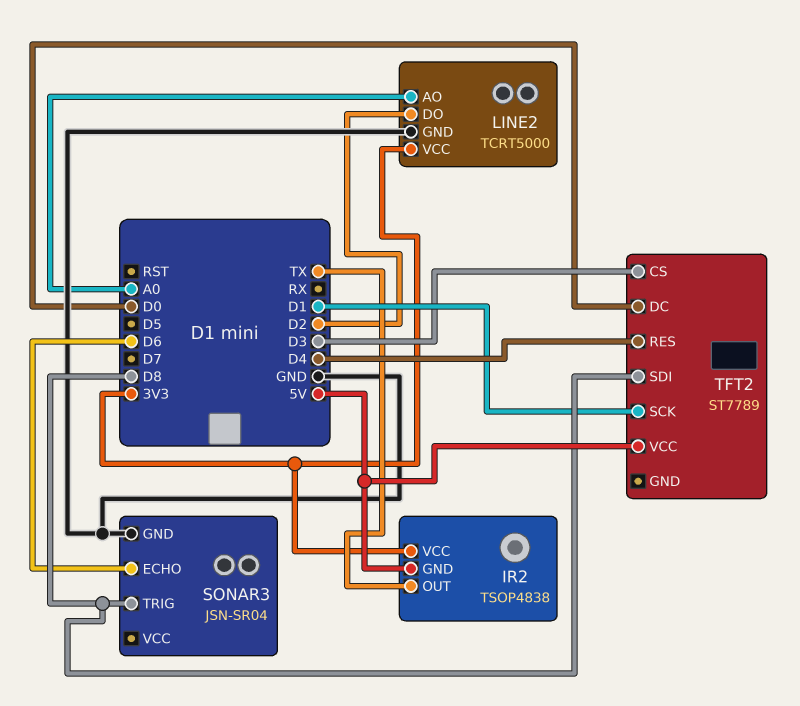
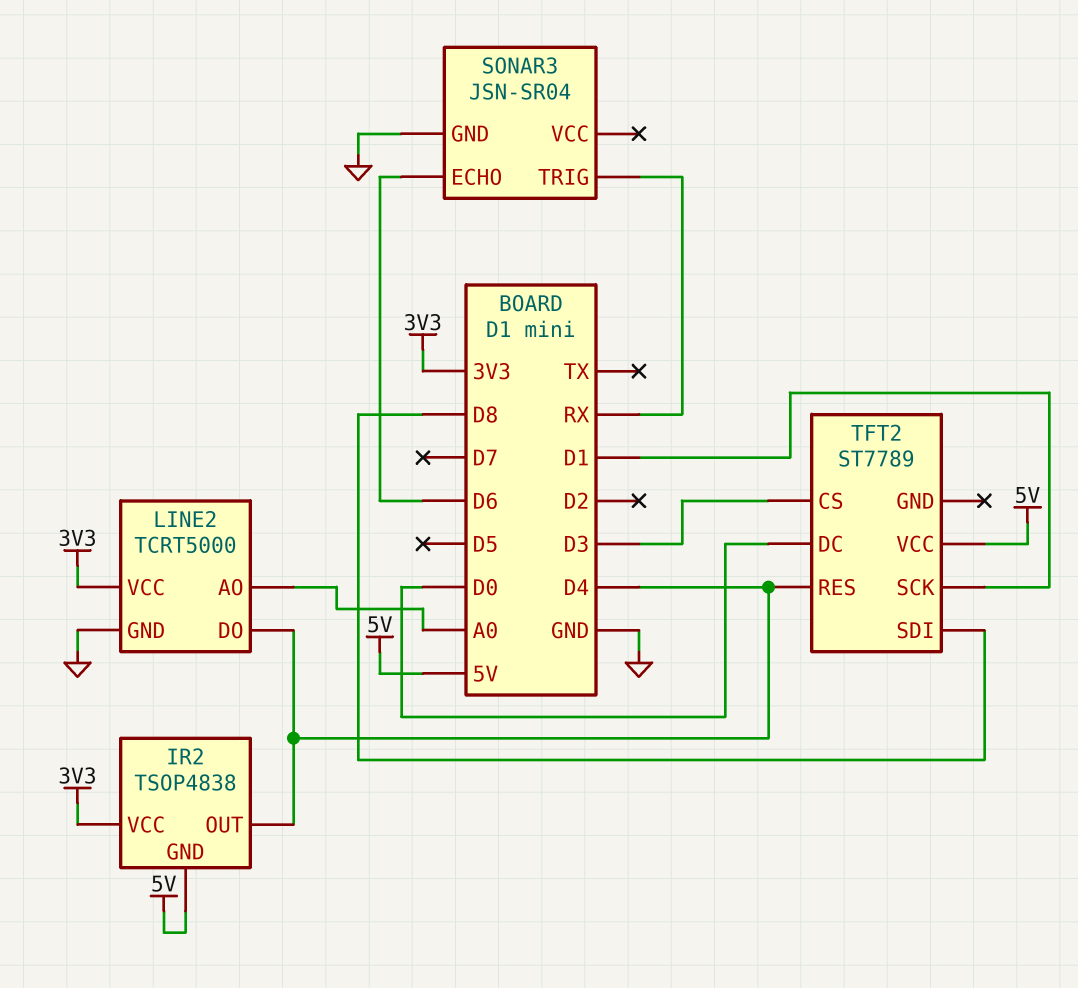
IR2 pin OUT: TX -> D4
LINE2 pin DO: D2 -> D4
SONAR3 pin TRIG: D8 -> RX

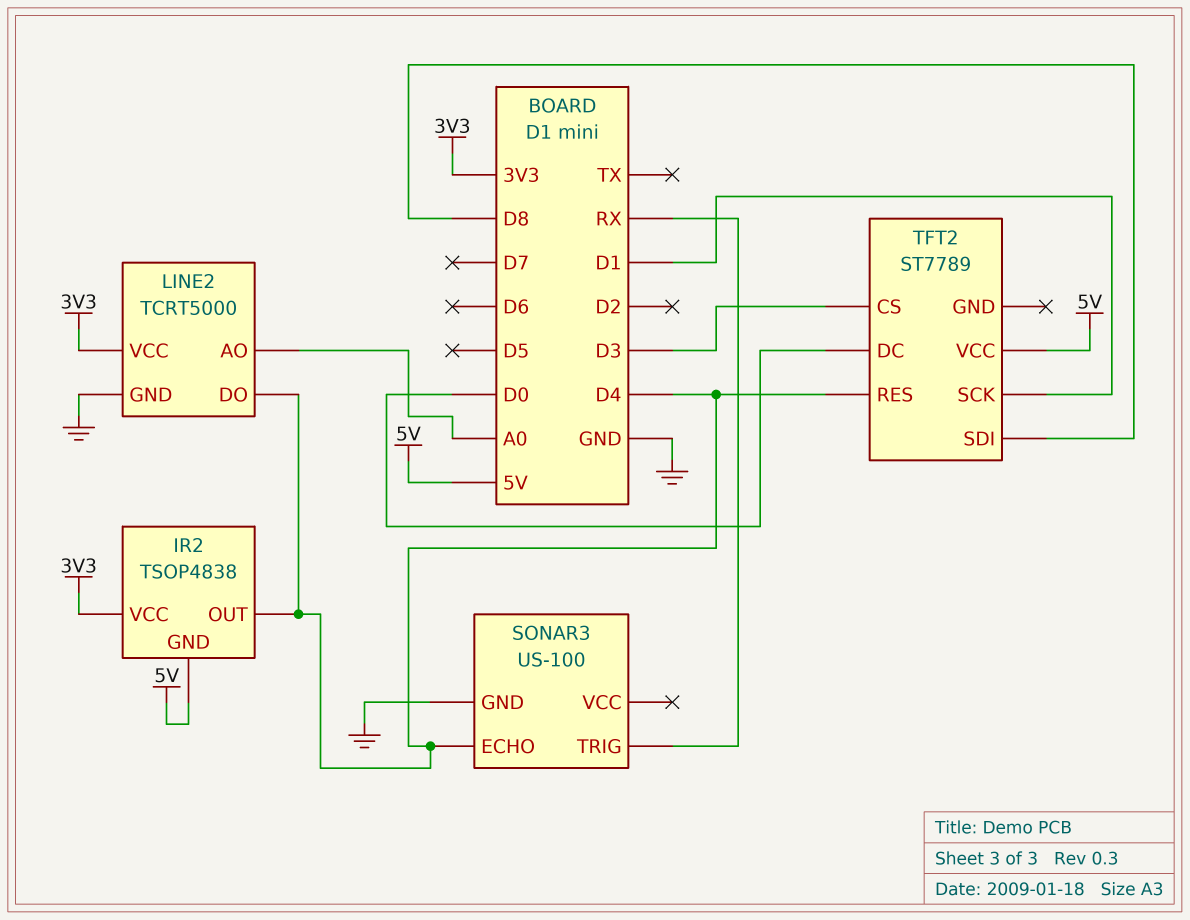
SONAR3: JSN-SR04 -> US-100
SONAR3 pin ECHO: D6 -> D4

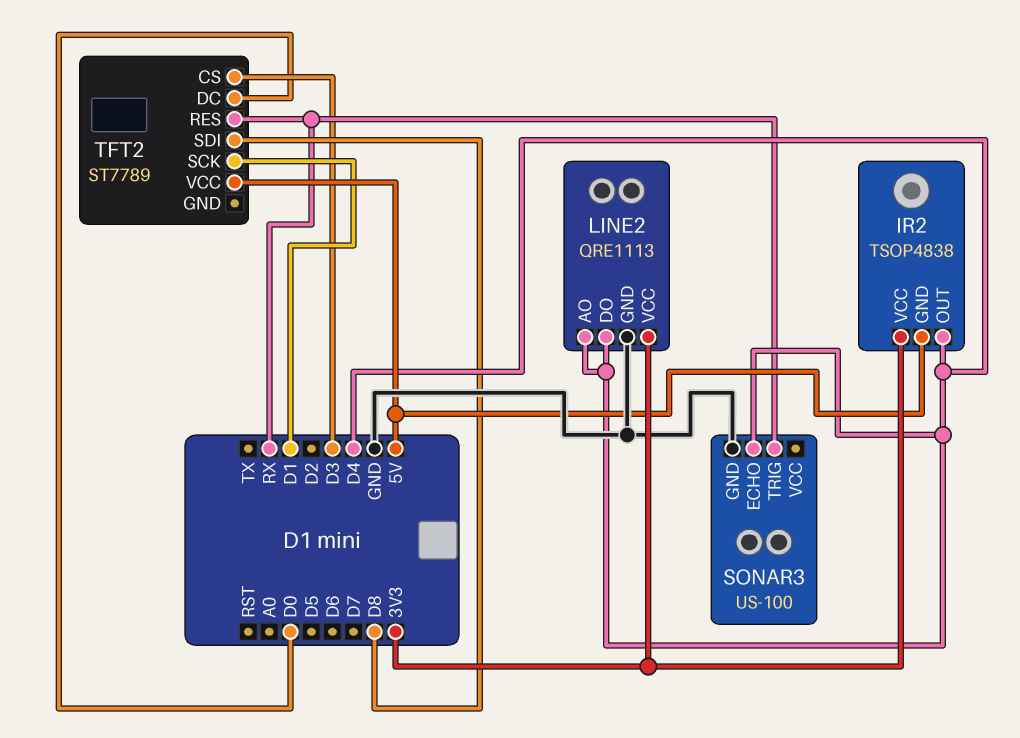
LINE2: TCRT5000 -> QRE1113
LINE2 pin AO: A0 -> D4
TFT2 pin RES: D4 -> RX

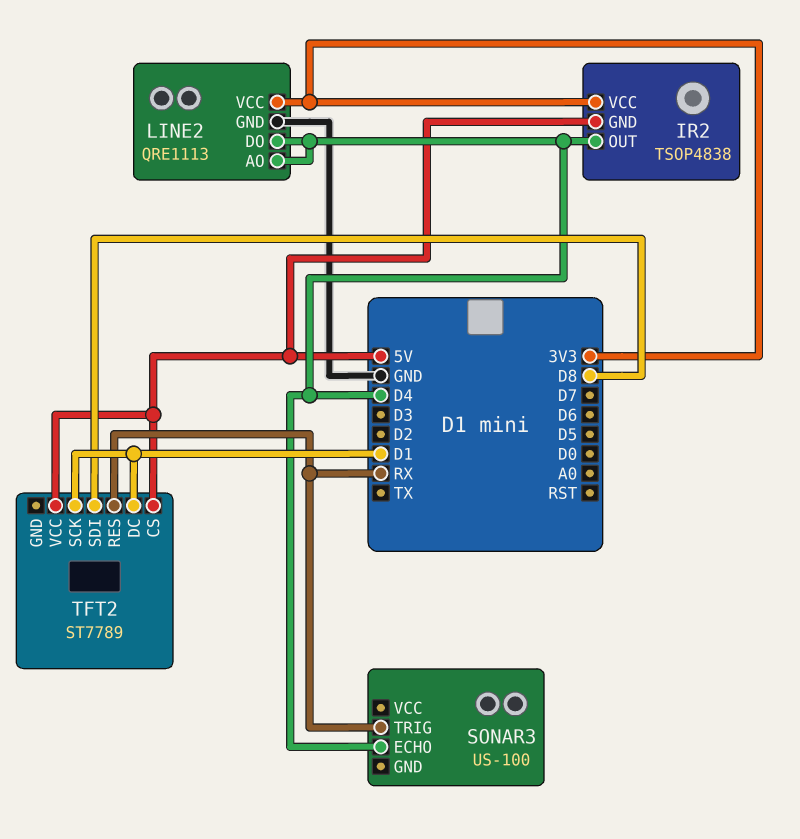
SONAR3 pin GND: GND -> none
TFT2 pin CS: D3 -> 5V
TFT2 pin DC: D0 -> D1

